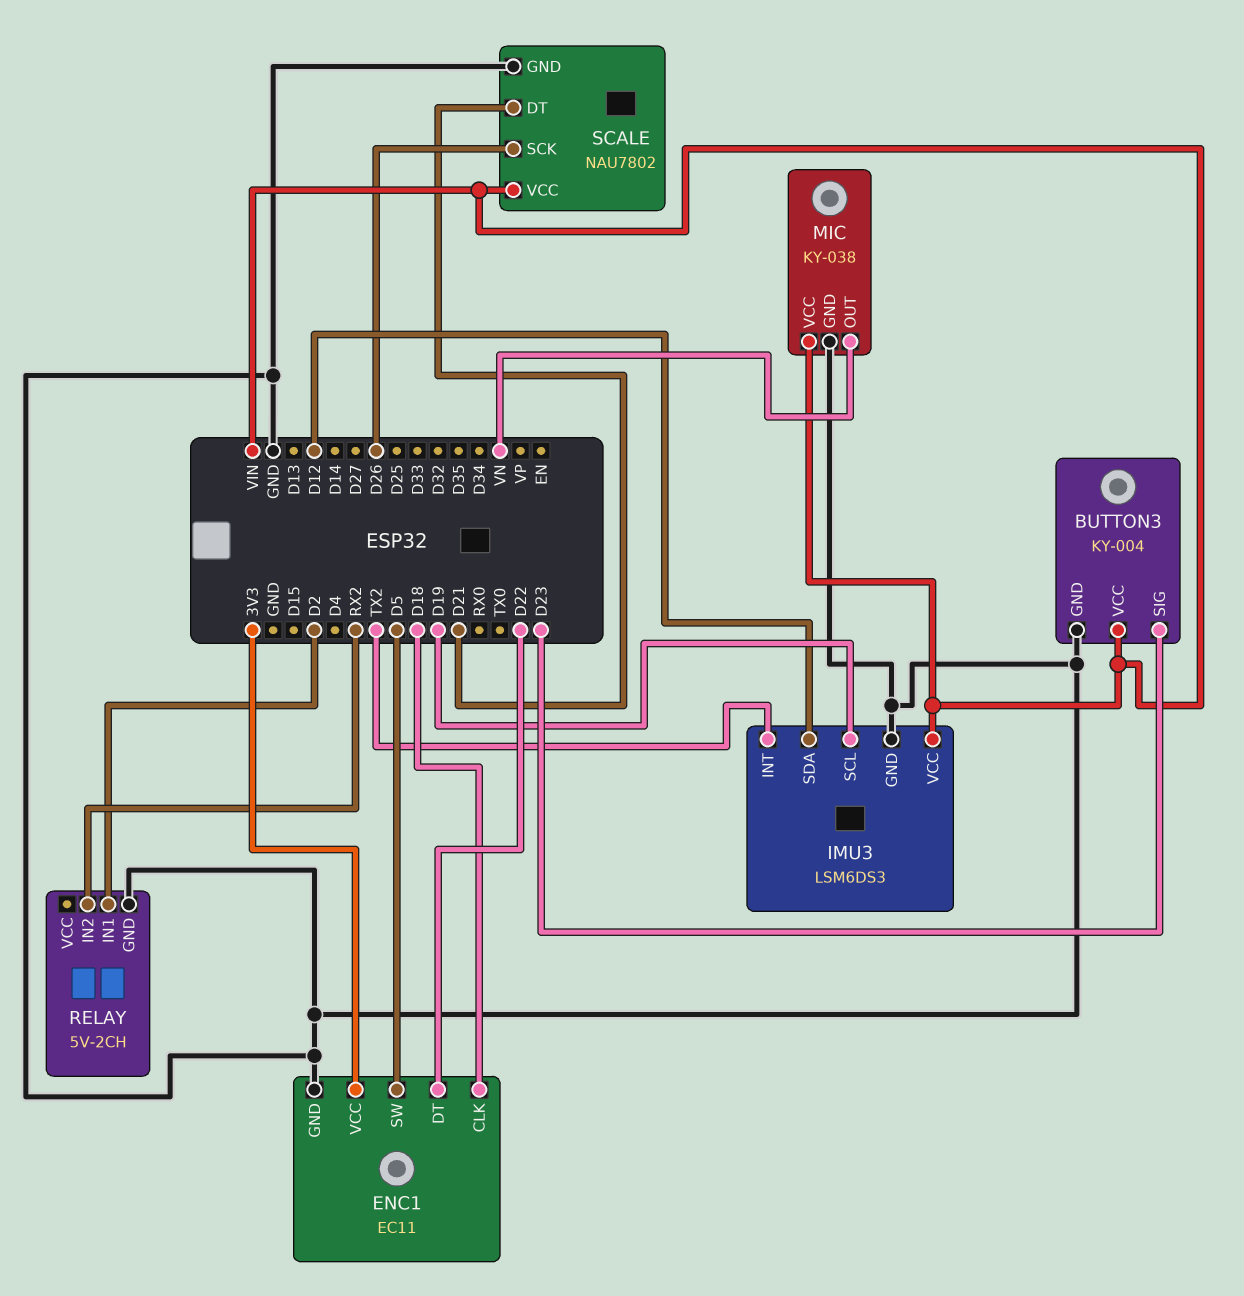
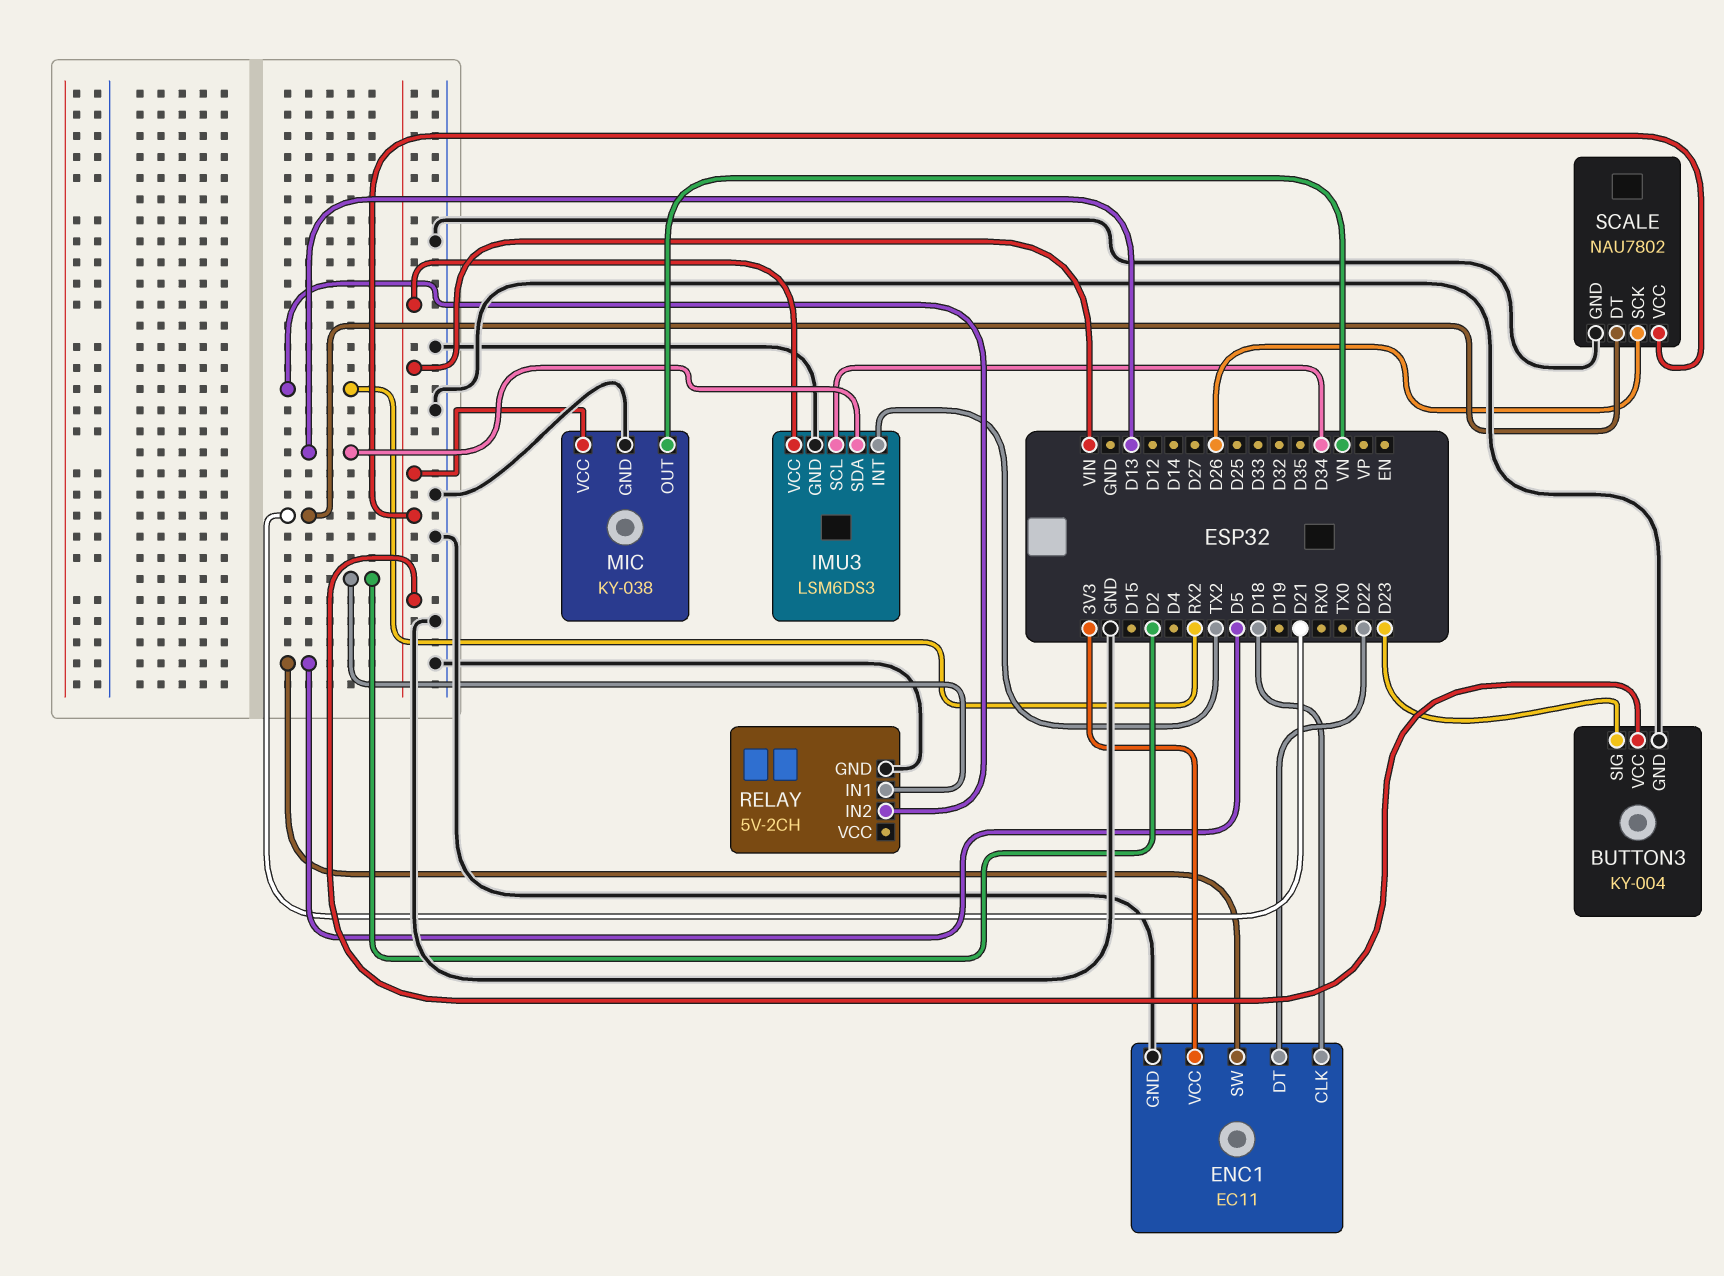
IMU3 pin SCL: D19 -> D34
IMU3 pin SDA: D12 -> D13

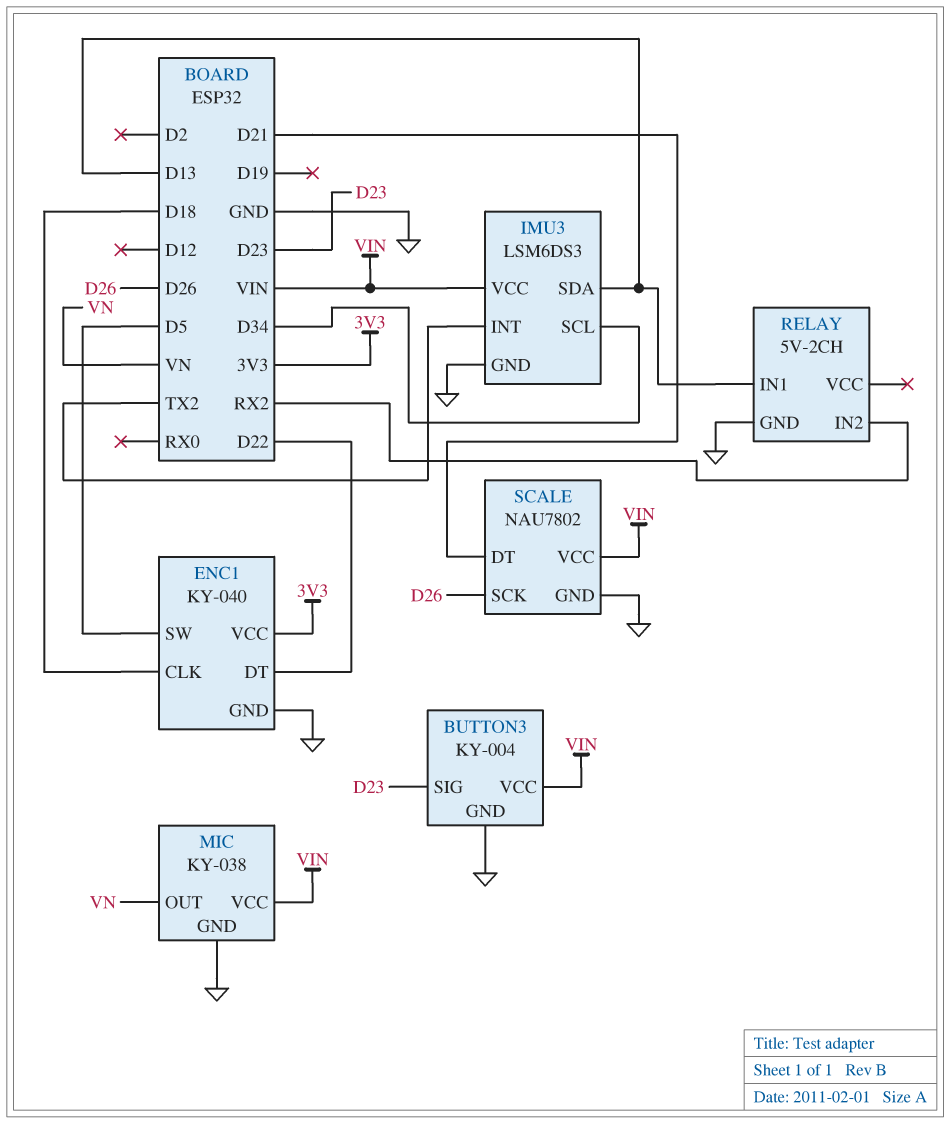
ENC1: EC11 -> KY-040
RELAY pin IN1: D2 -> D13

